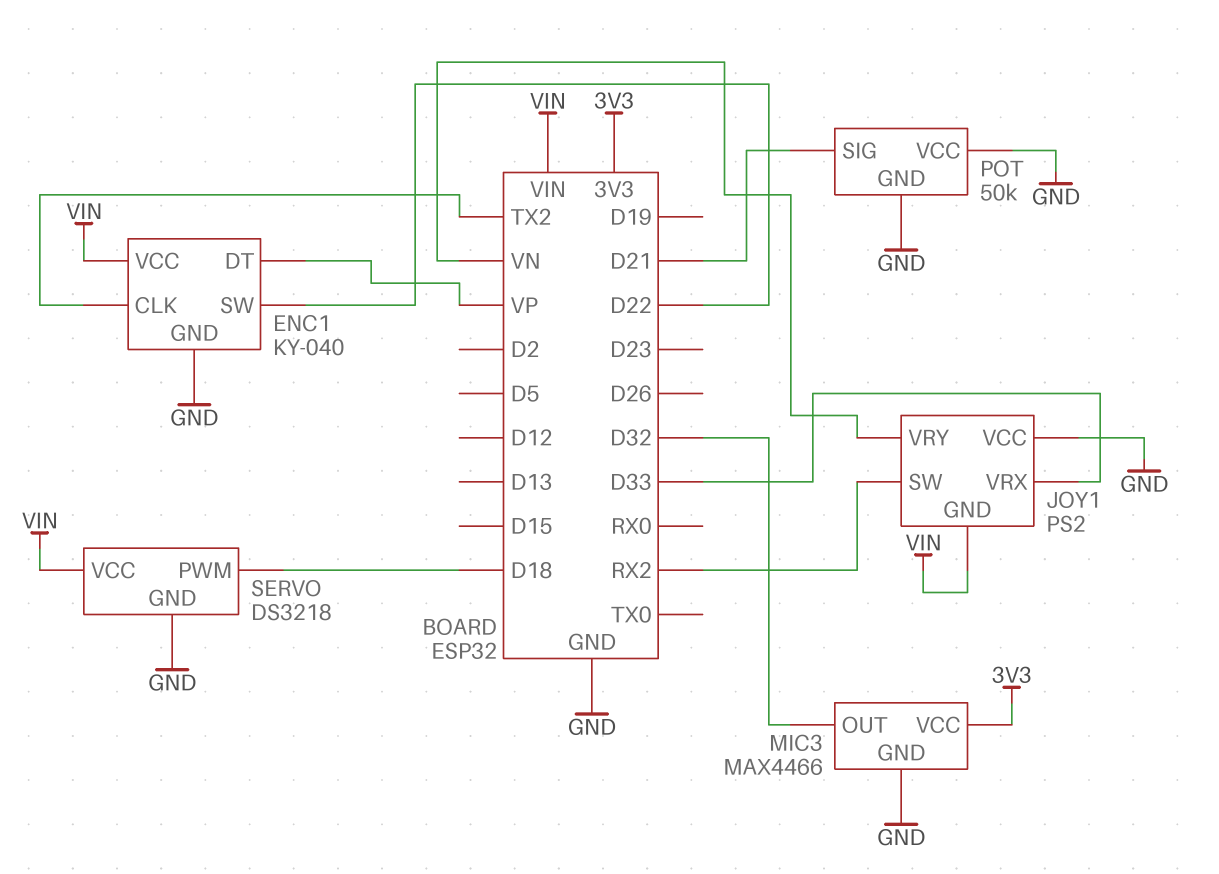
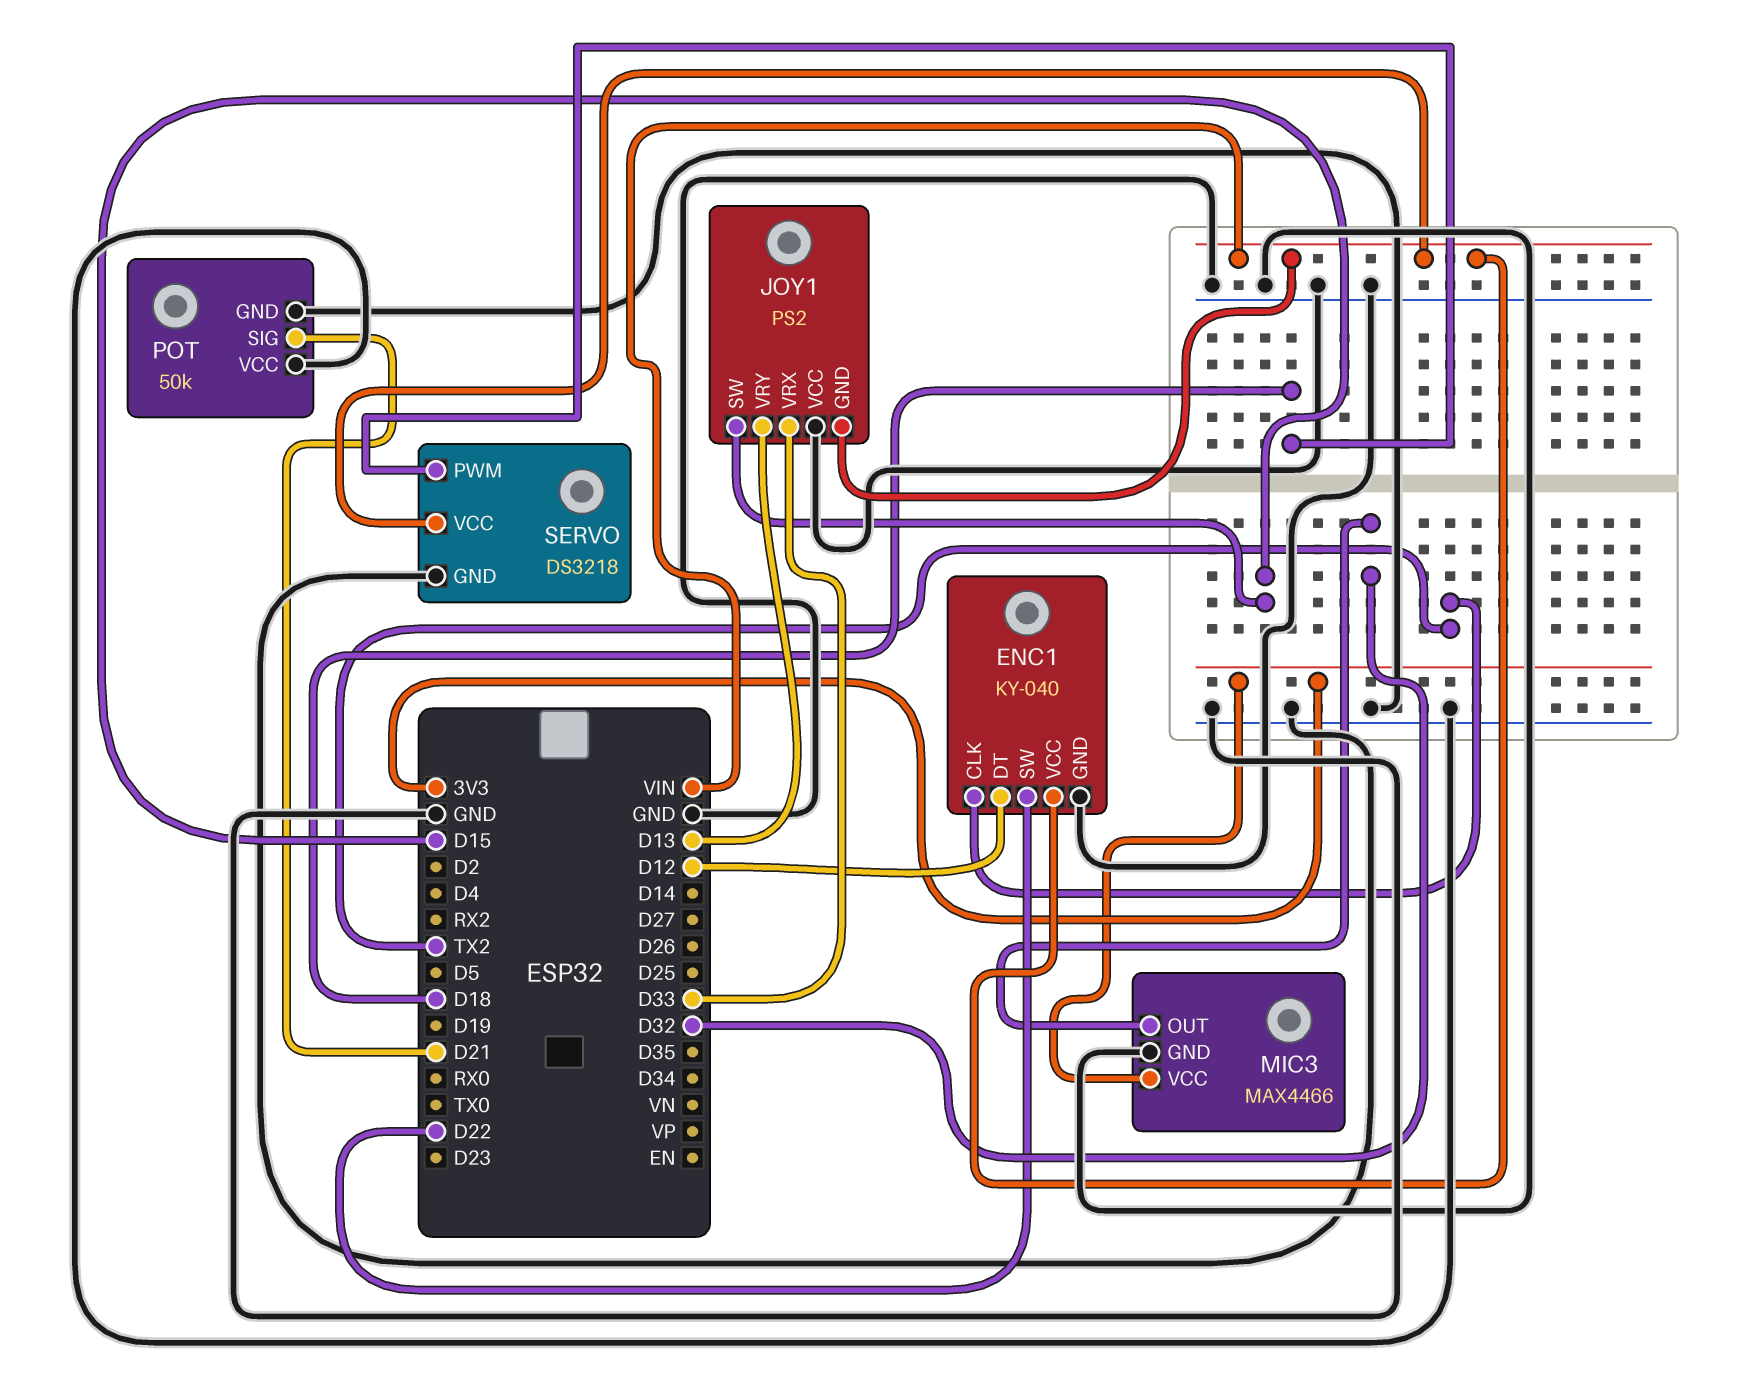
ENC1 pin DT: VP -> D12
JOY1 pin SW: RX2 -> D15
JOY1 pin VRY: VN -> D13

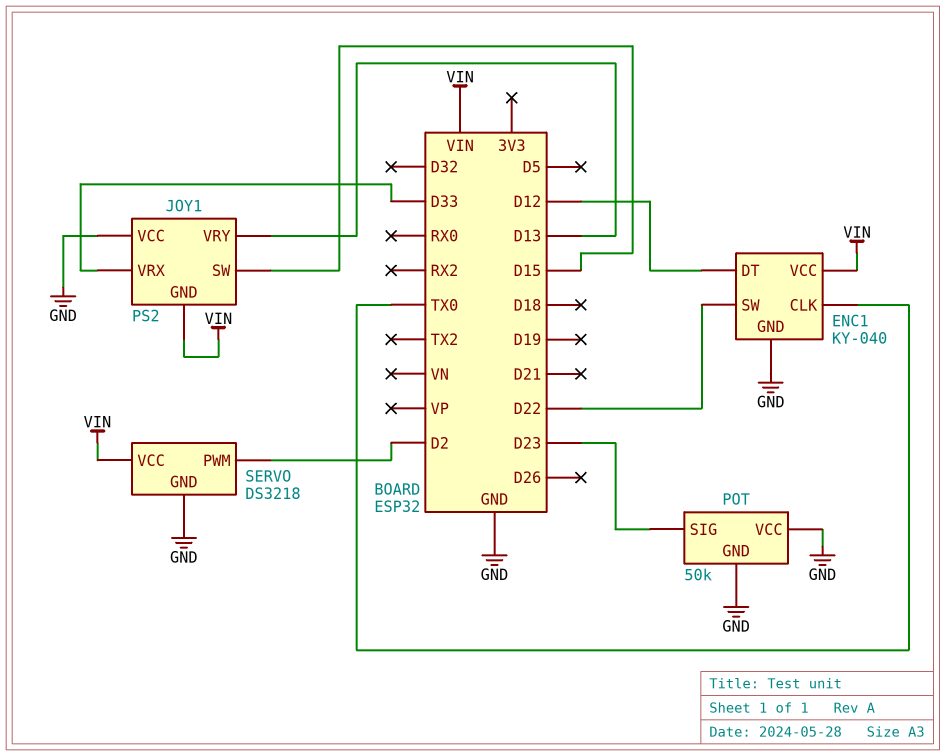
ENC1 pin CLK: TX2 -> TX0
MIC3: MAX4466 -> none
MIC3 pin GND: GND -> none
MIC3 pin OUT: D32 -> none
MIC3 pin VCC: 3V3 -> none
POT pin SIG: D21 -> D23
SERVO pin PWM: D18 -> D2

